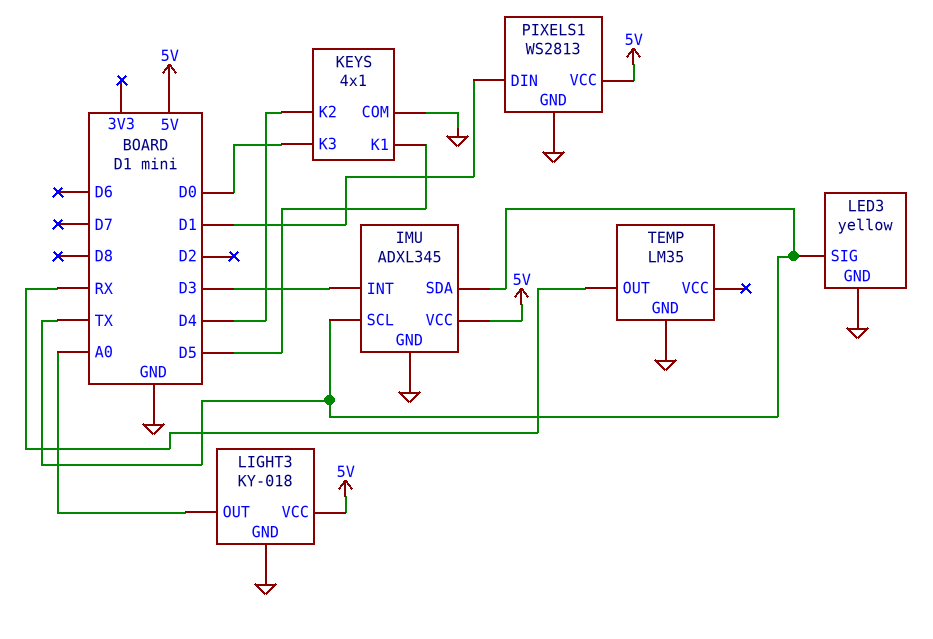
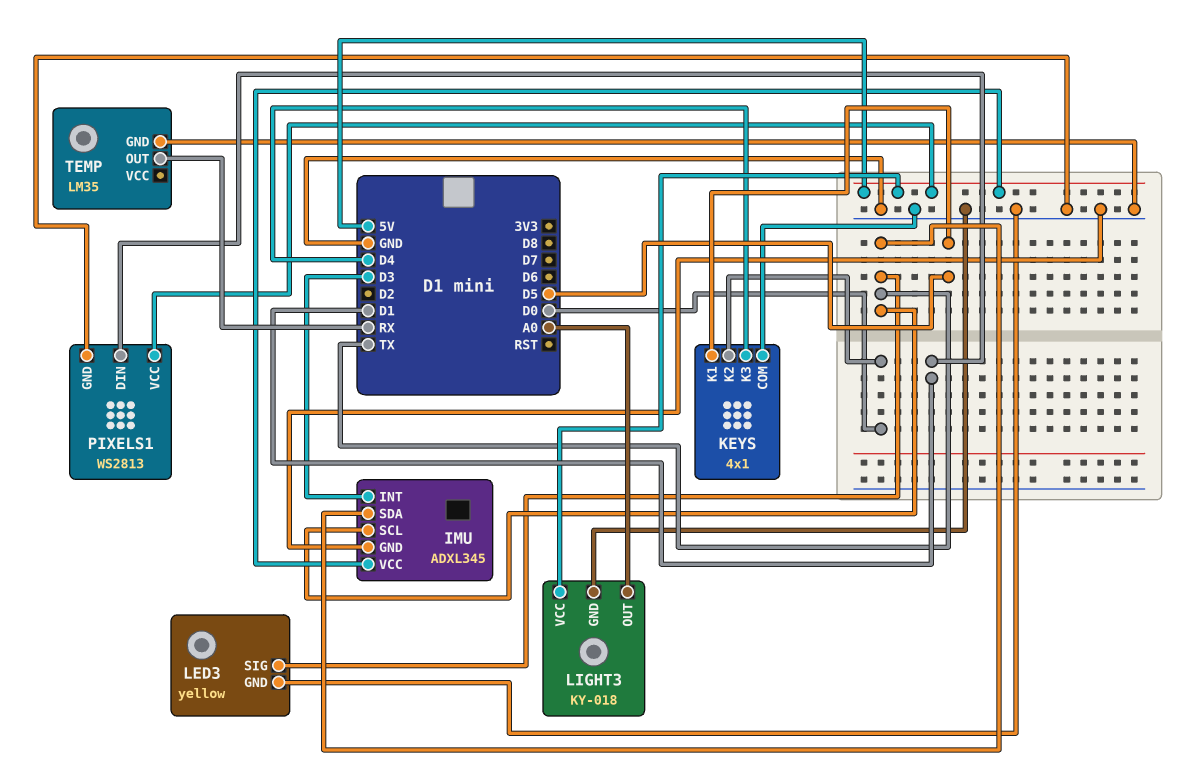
KEYS pin K2: D4 -> D0
KEYS pin K3: D0 -> D4

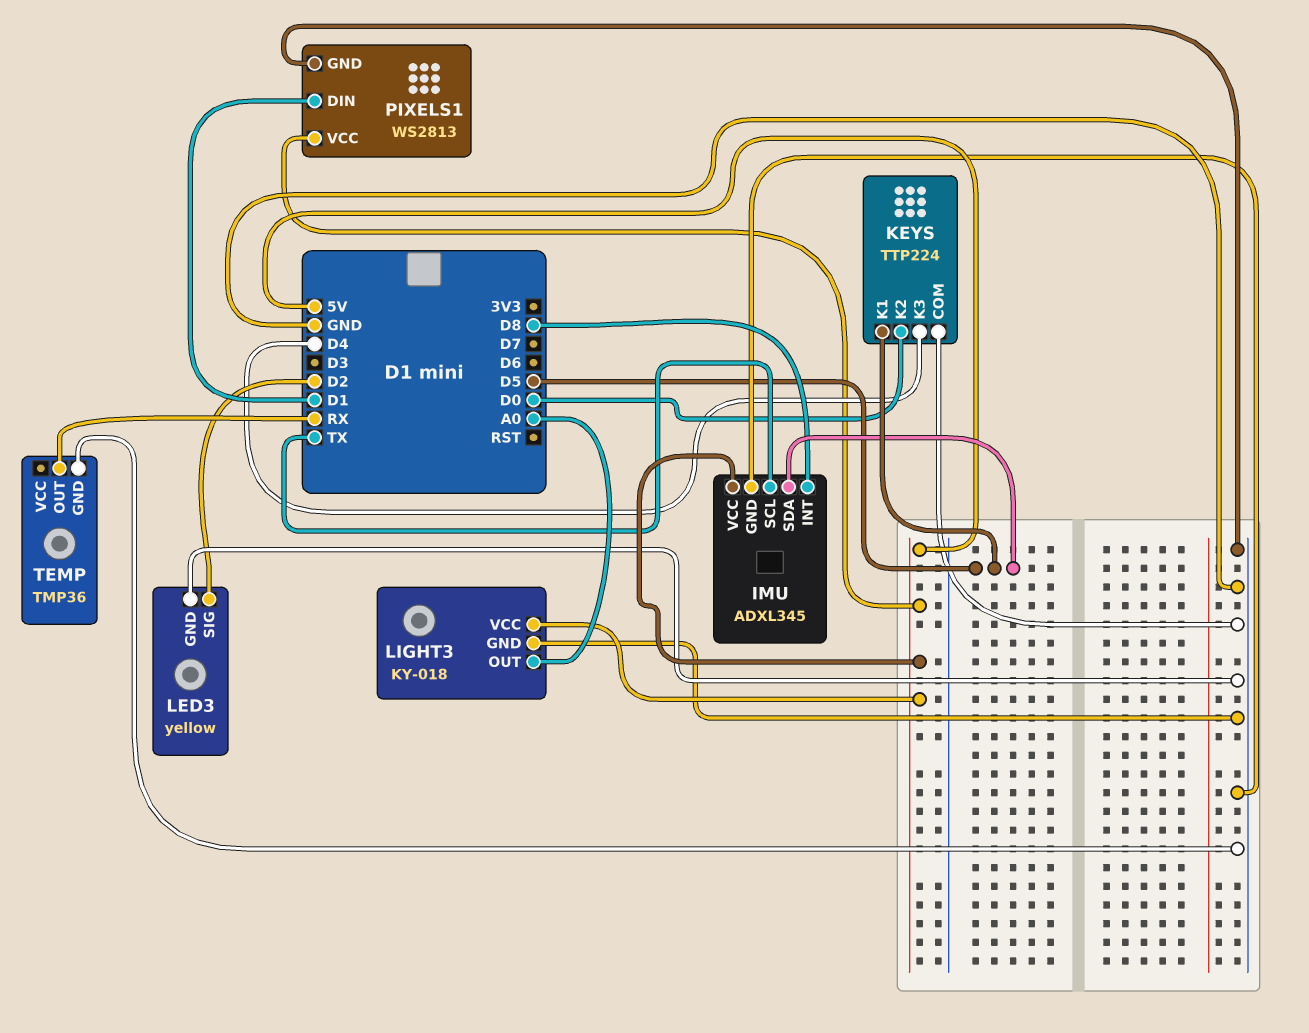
IMU pin INT: D3 -> D8
IMU pin SDA: TX -> D5
KEYS: 4x1 -> TTP224
LED3 pin SIG: TX -> D2
TEMP: LM35 -> TMP36

